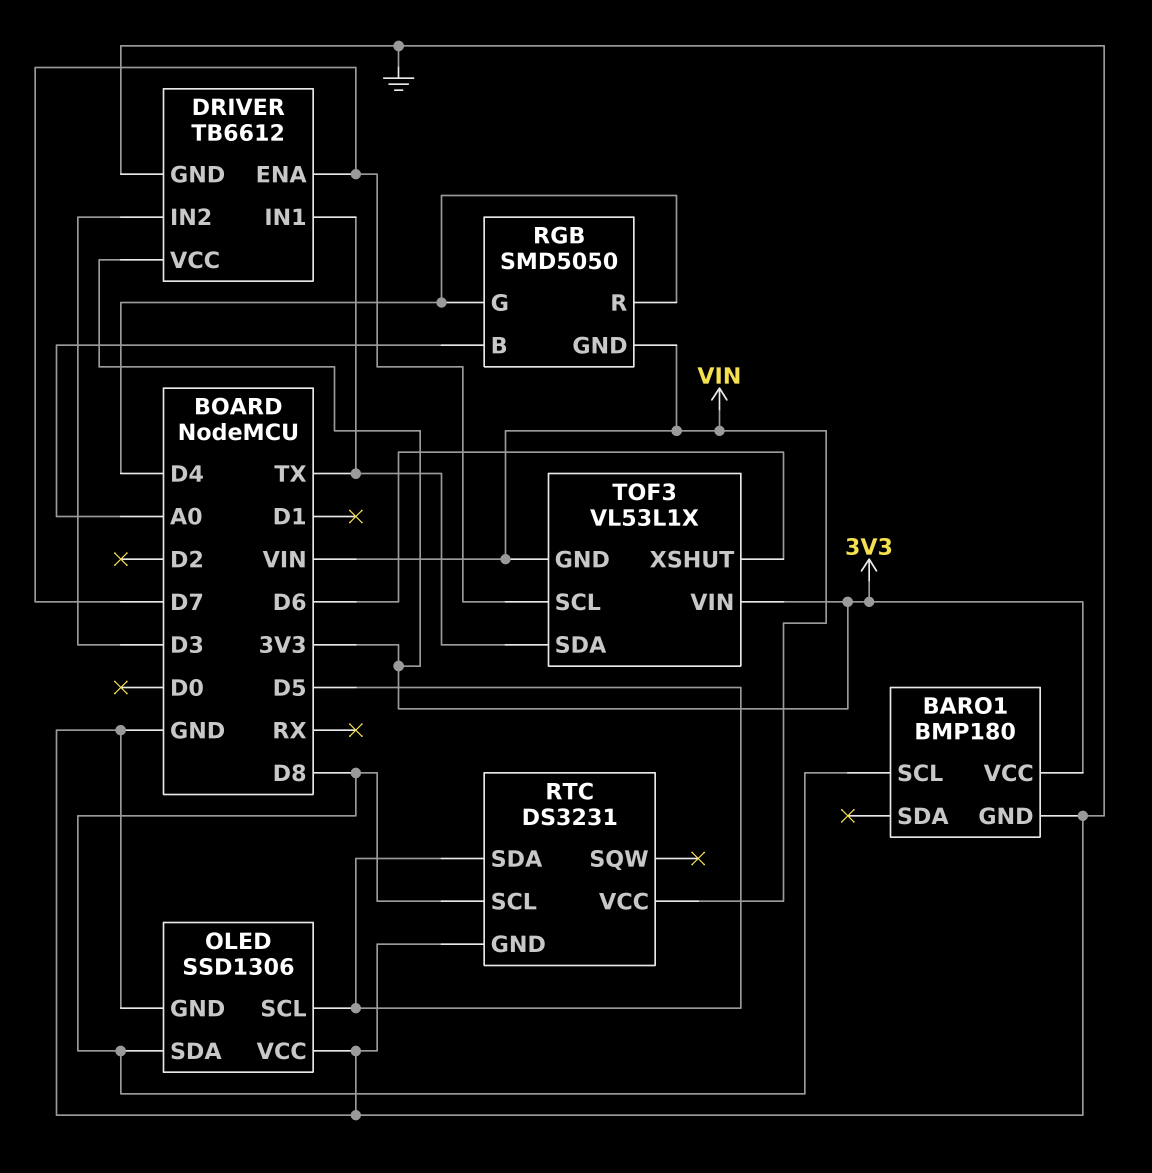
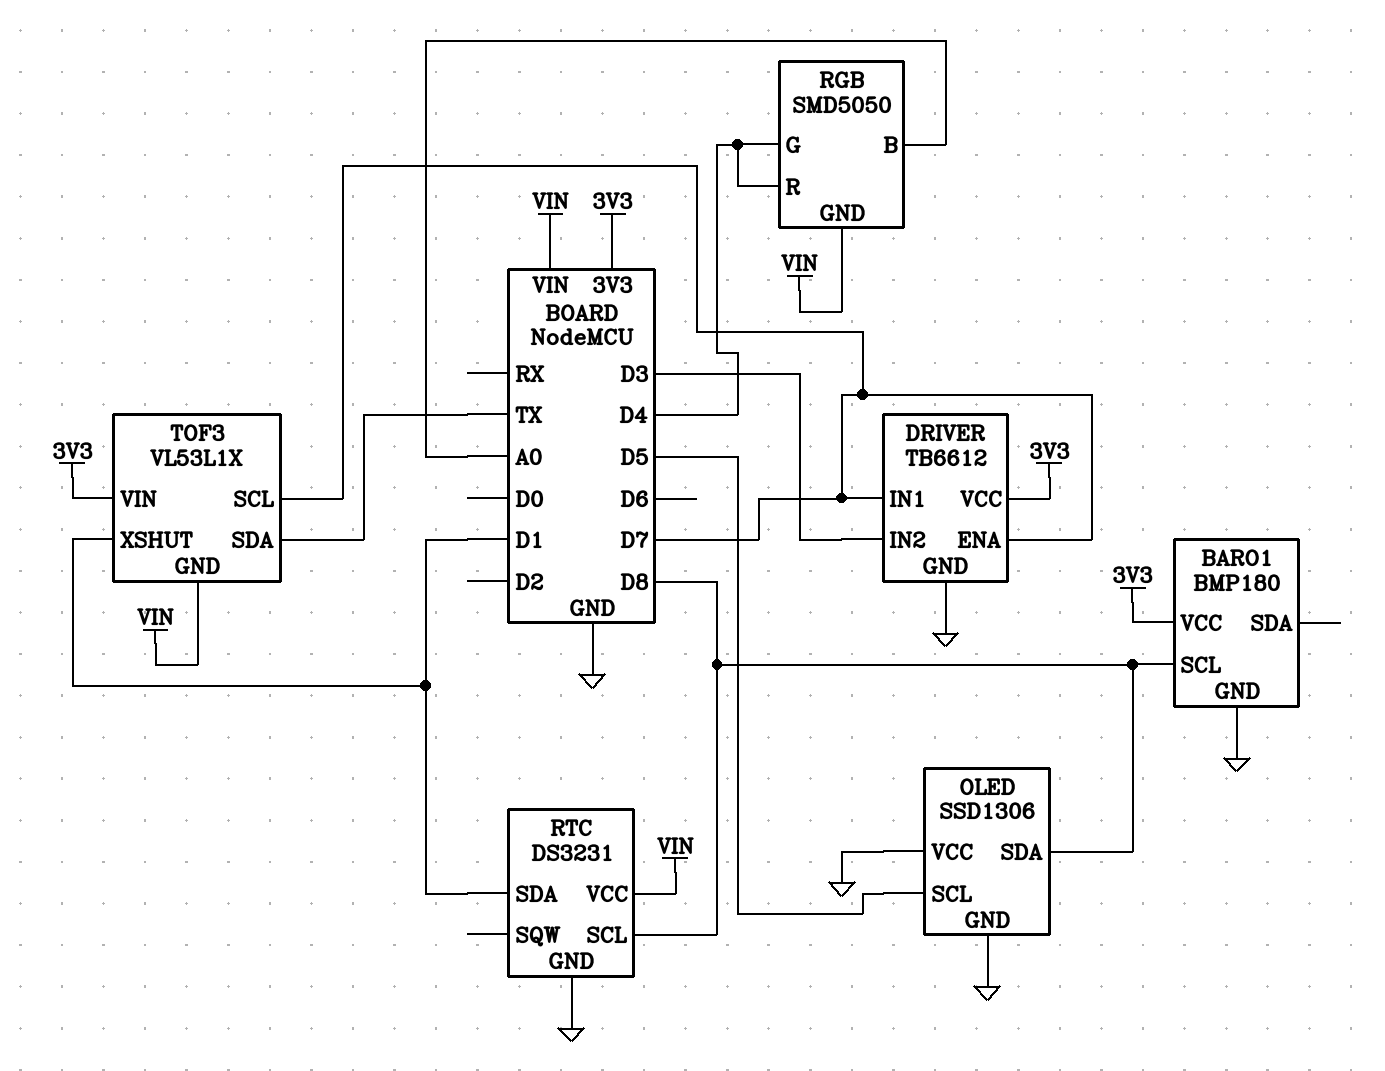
DRIVER pin IN1: TX -> D7
RTC pin SDA: D5 -> D1
TOF3 pin XSHUT: D6 -> D1

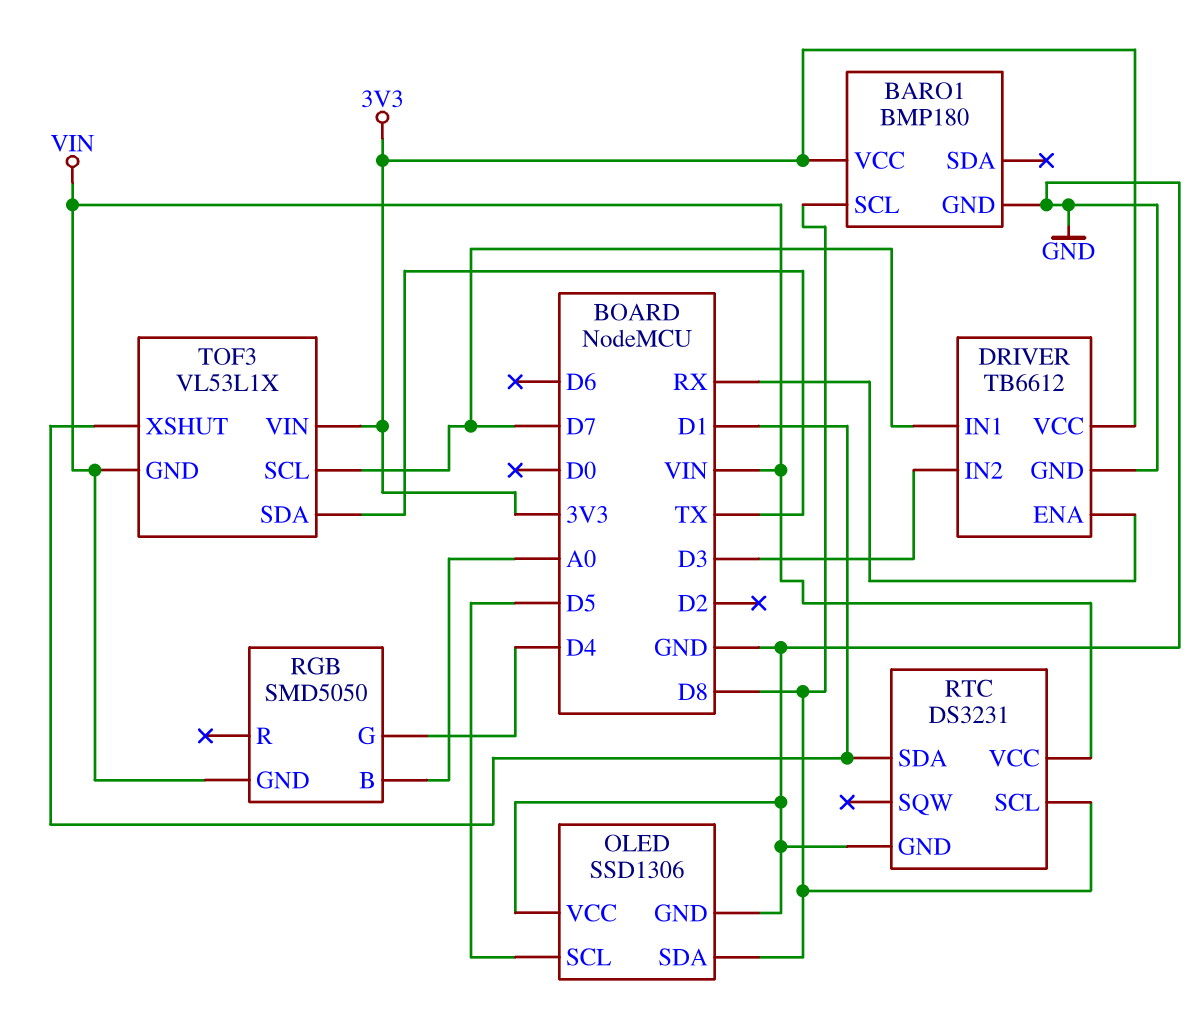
DRIVER pin ENA: D7 -> RX
RGB pin R: D4 -> none

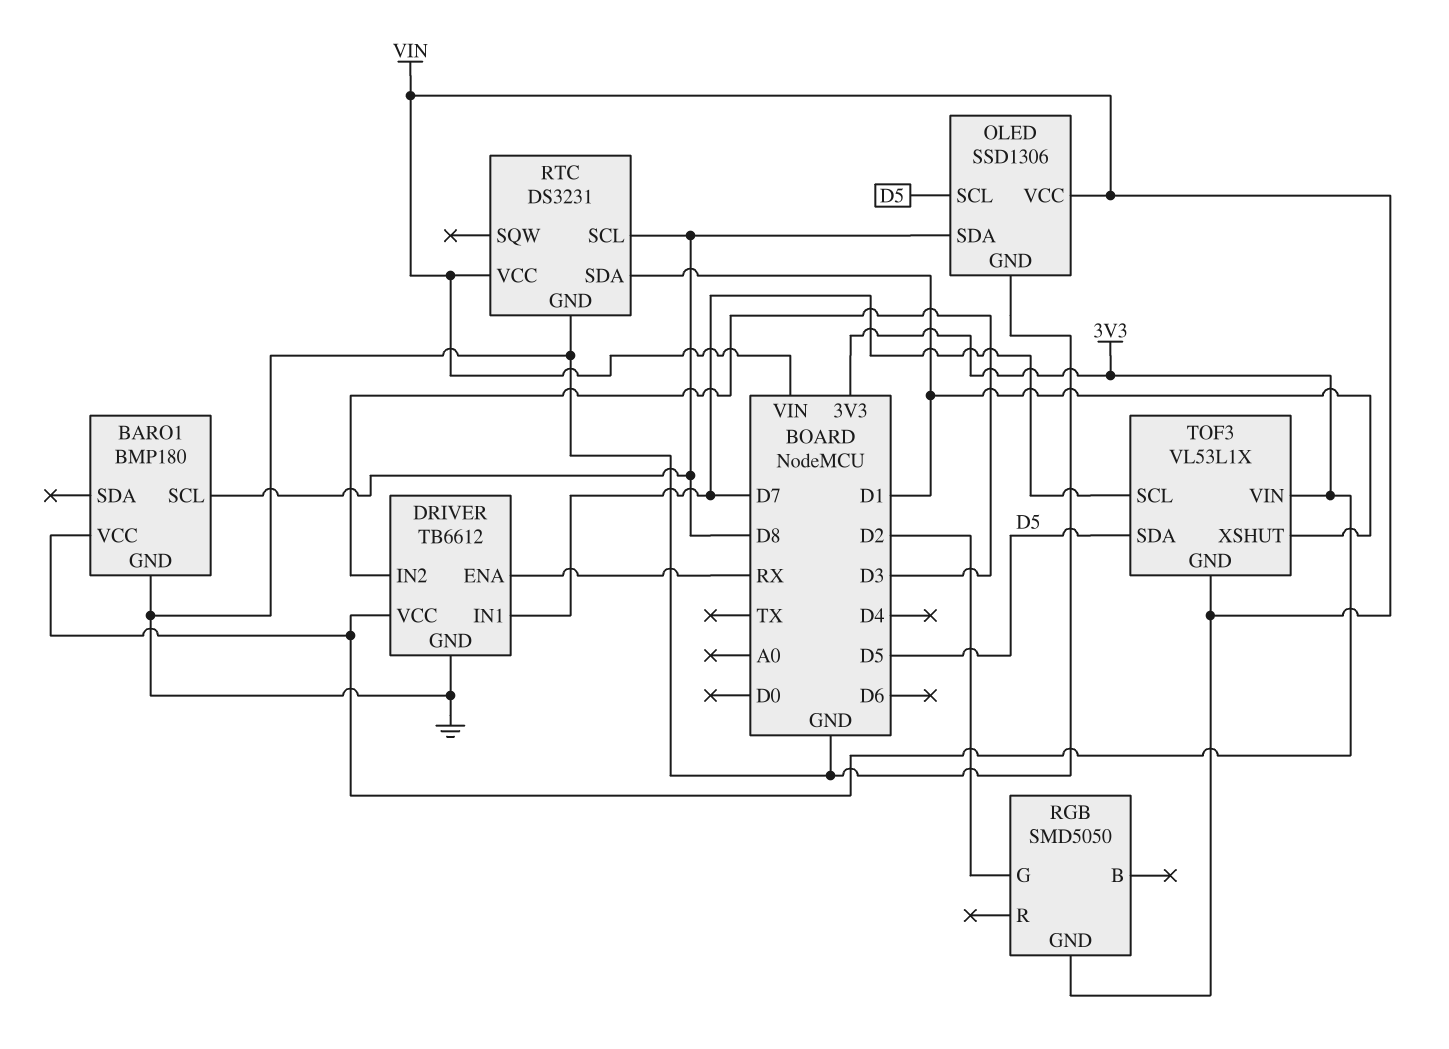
OLED pin VCC: GND -> VIN
RGB pin B: A0 -> none
RGB pin G: D4 -> D2
TOF3 pin SDA: TX -> D5

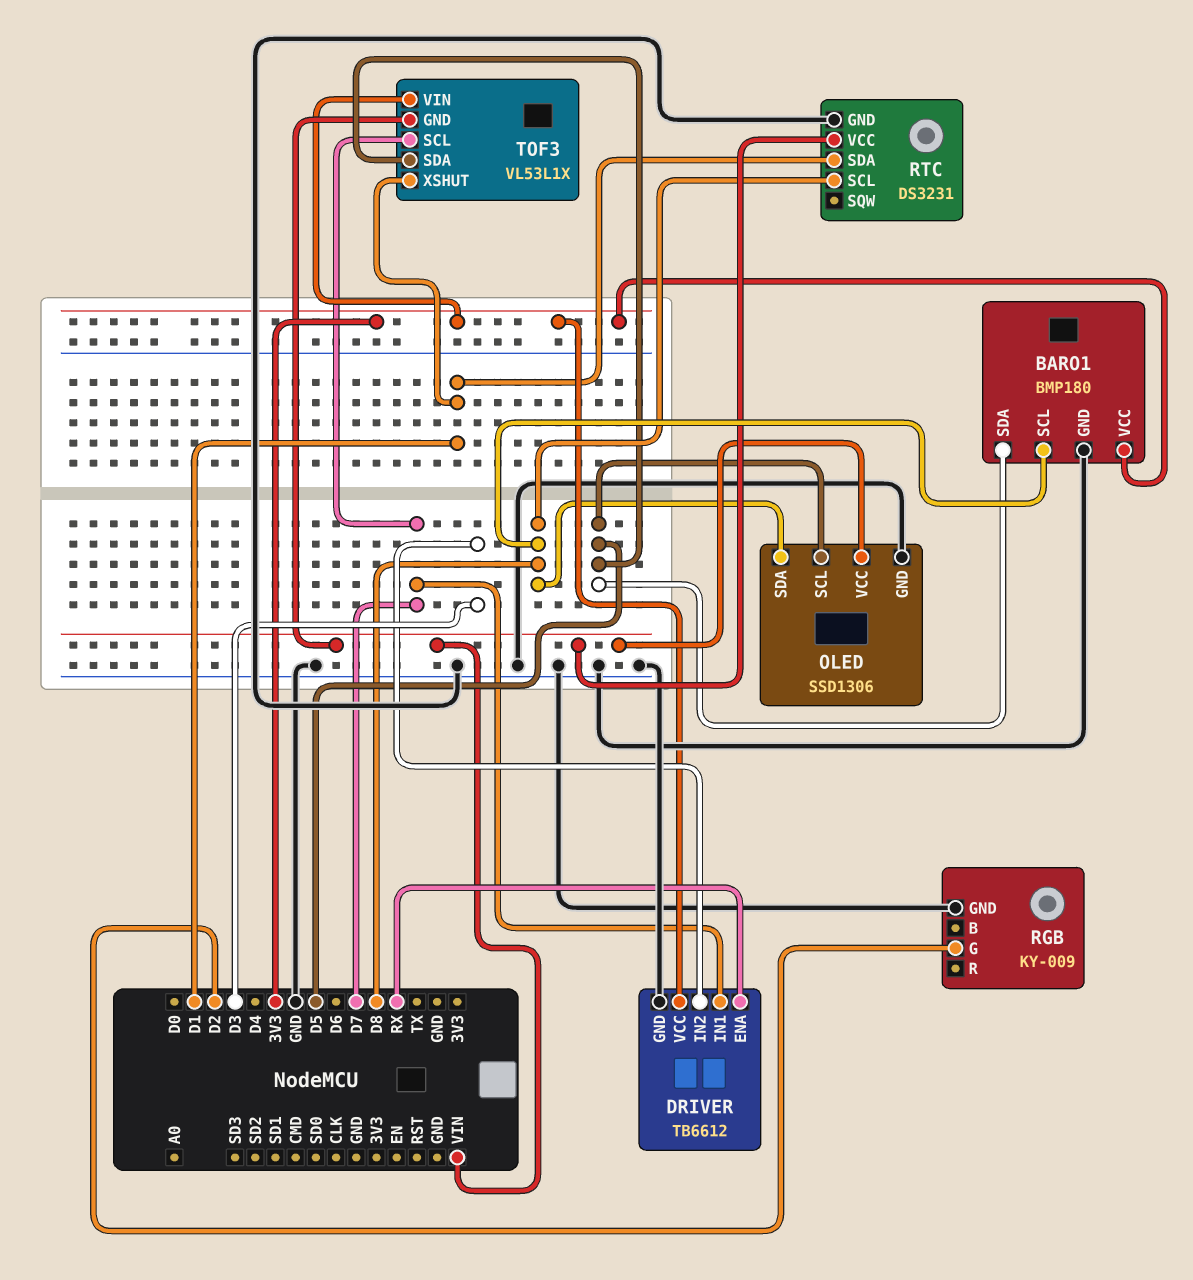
BARO1 pin SDA: none -> D5
RGB: SMD5050 -> KY-009
RGB pin GND: VIN -> GND

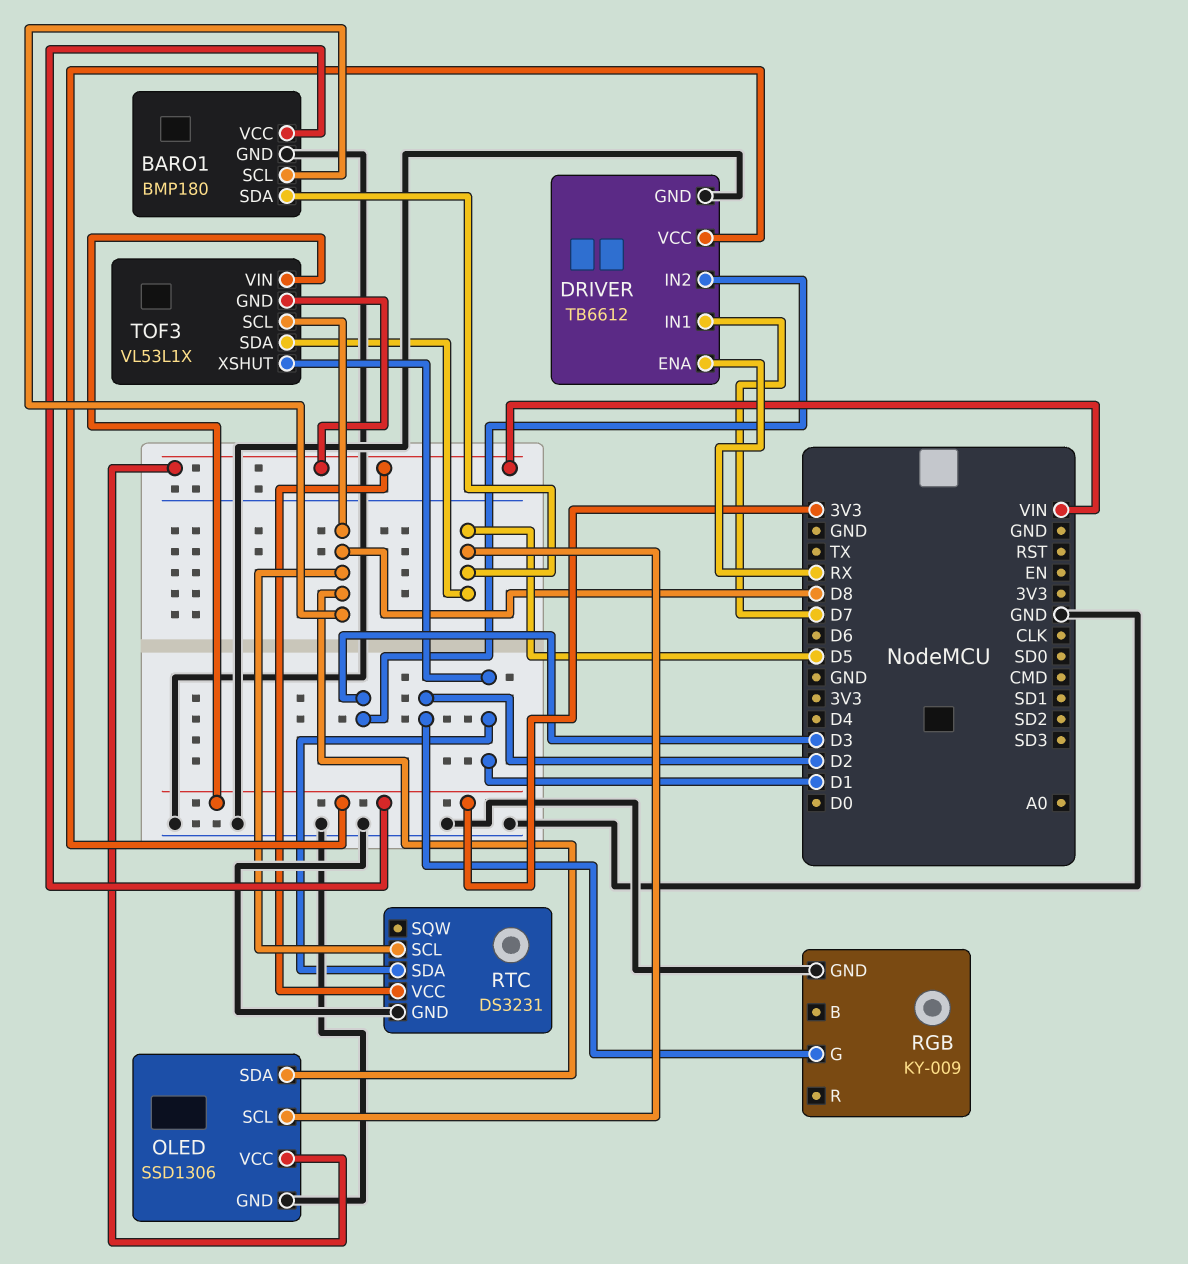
TOF3 pin SCL: D7 -> D8

